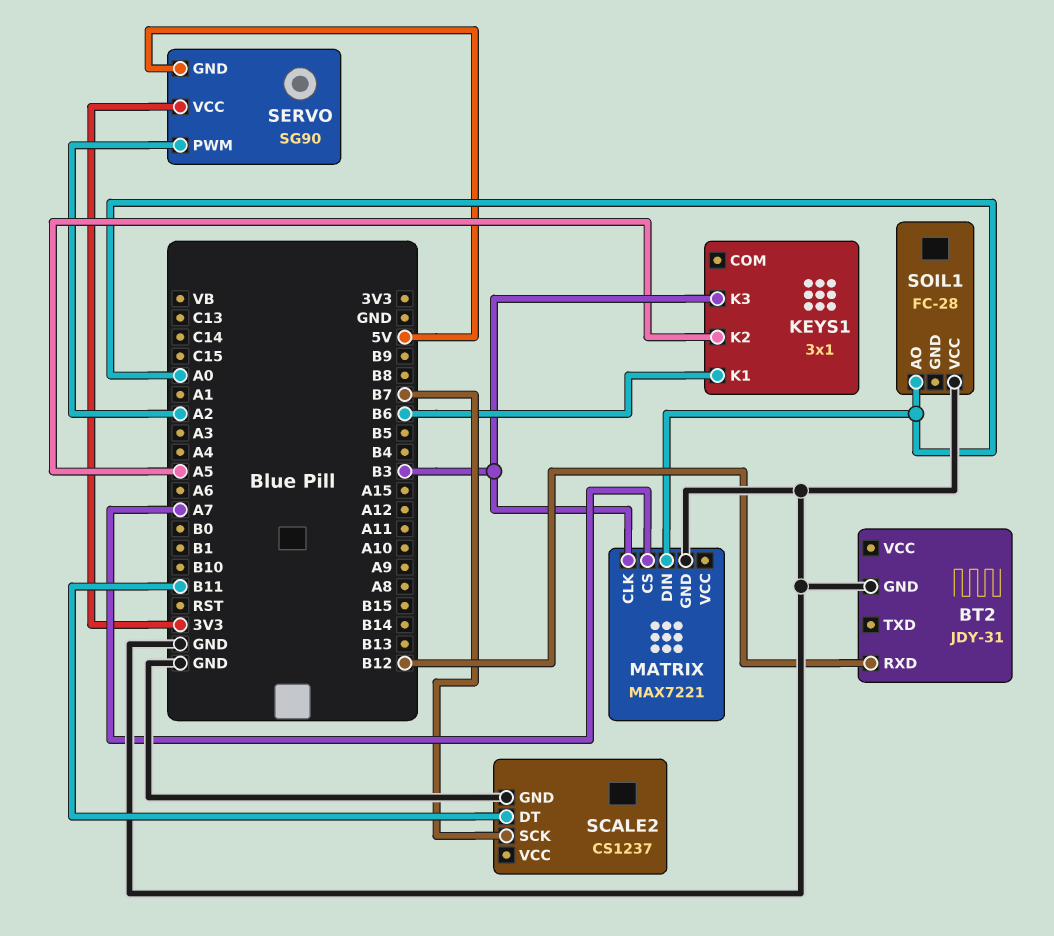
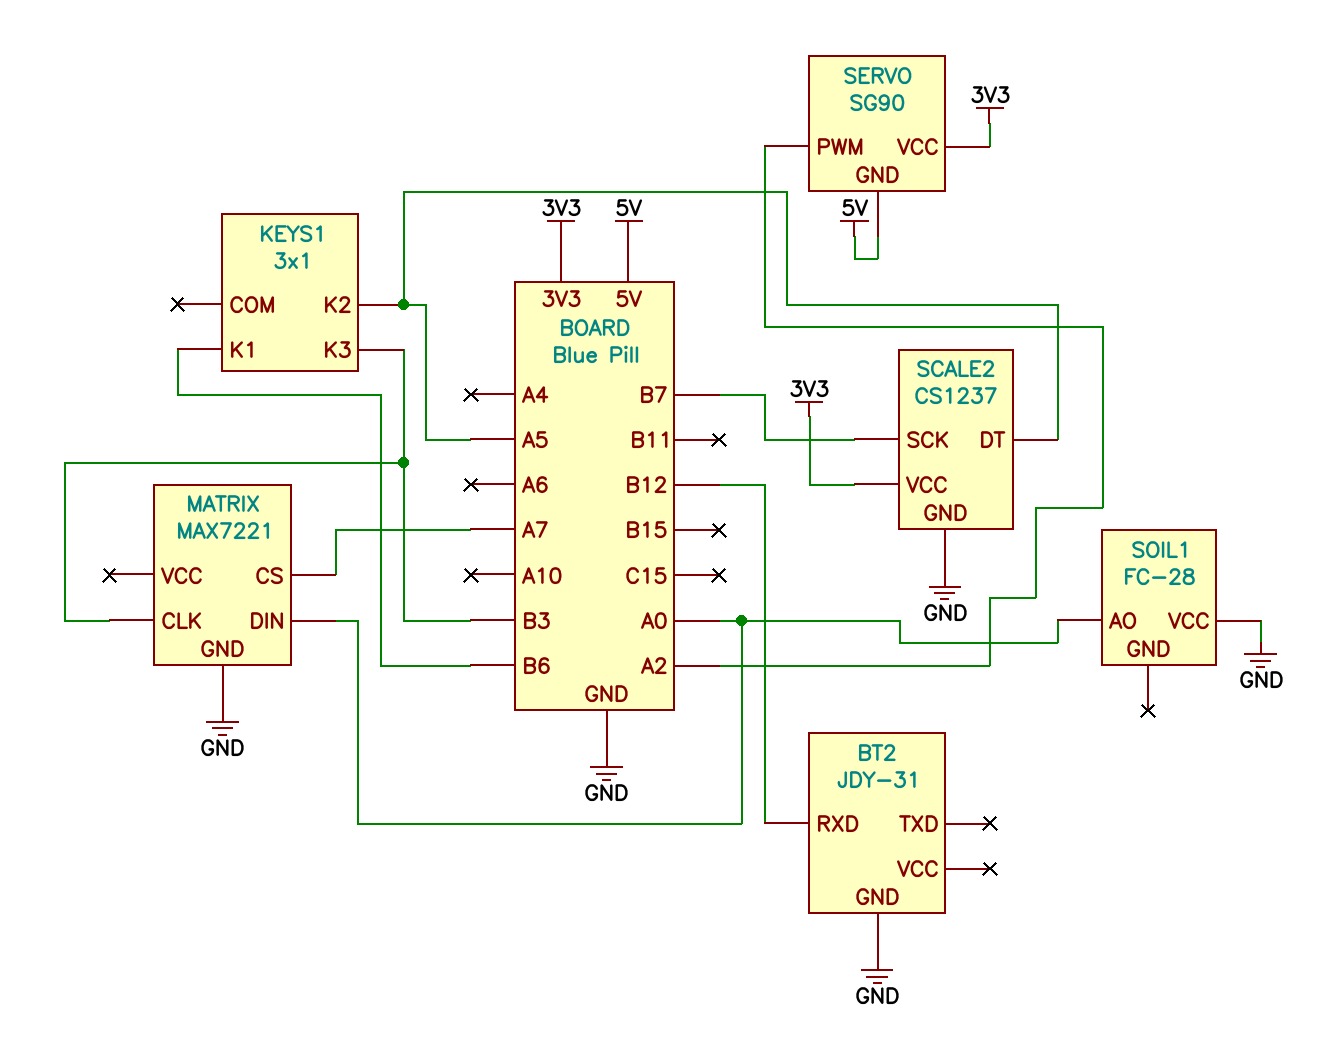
SCALE2 pin DT: B11 -> A5
SCALE2 pin VCC: none -> 3V3

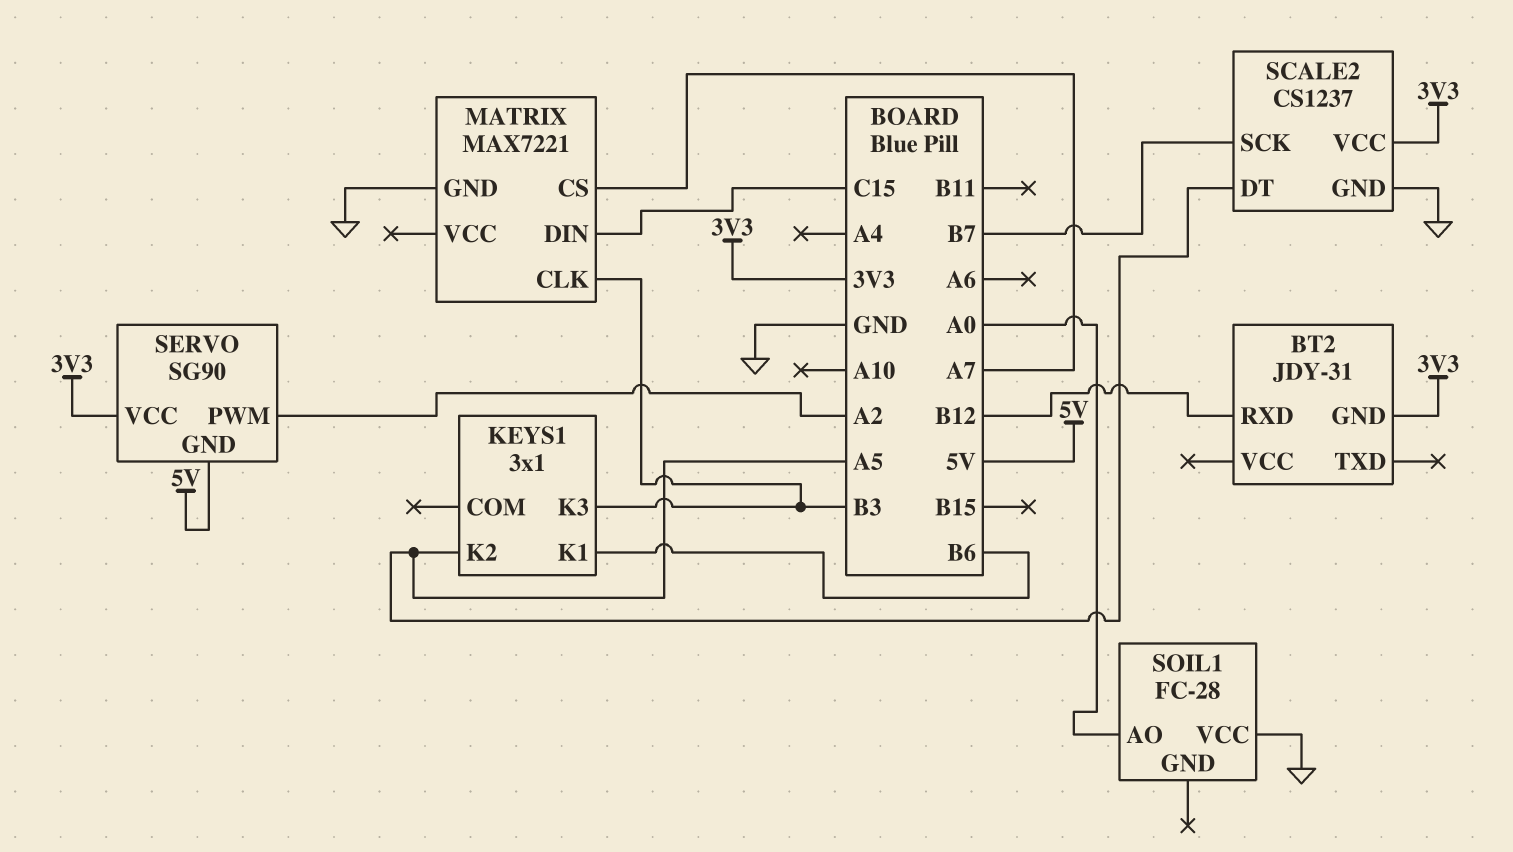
BT2 pin GND: GND -> 3V3
MATRIX pin DIN: A0 -> C15

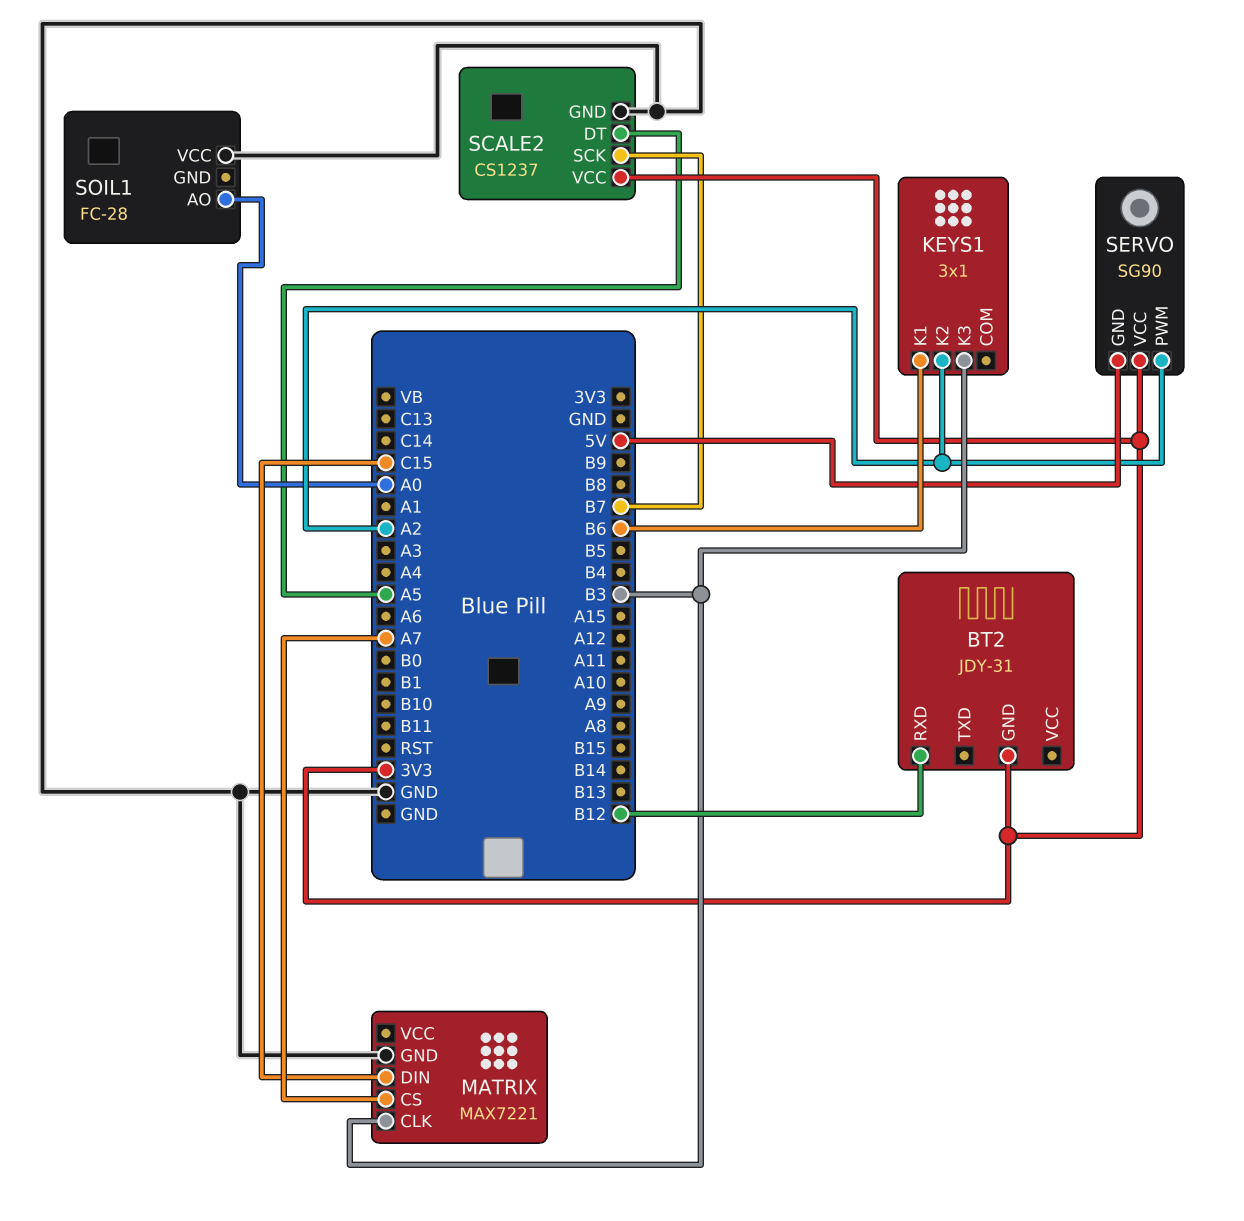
KEYS1 pin K2: A5 -> A2

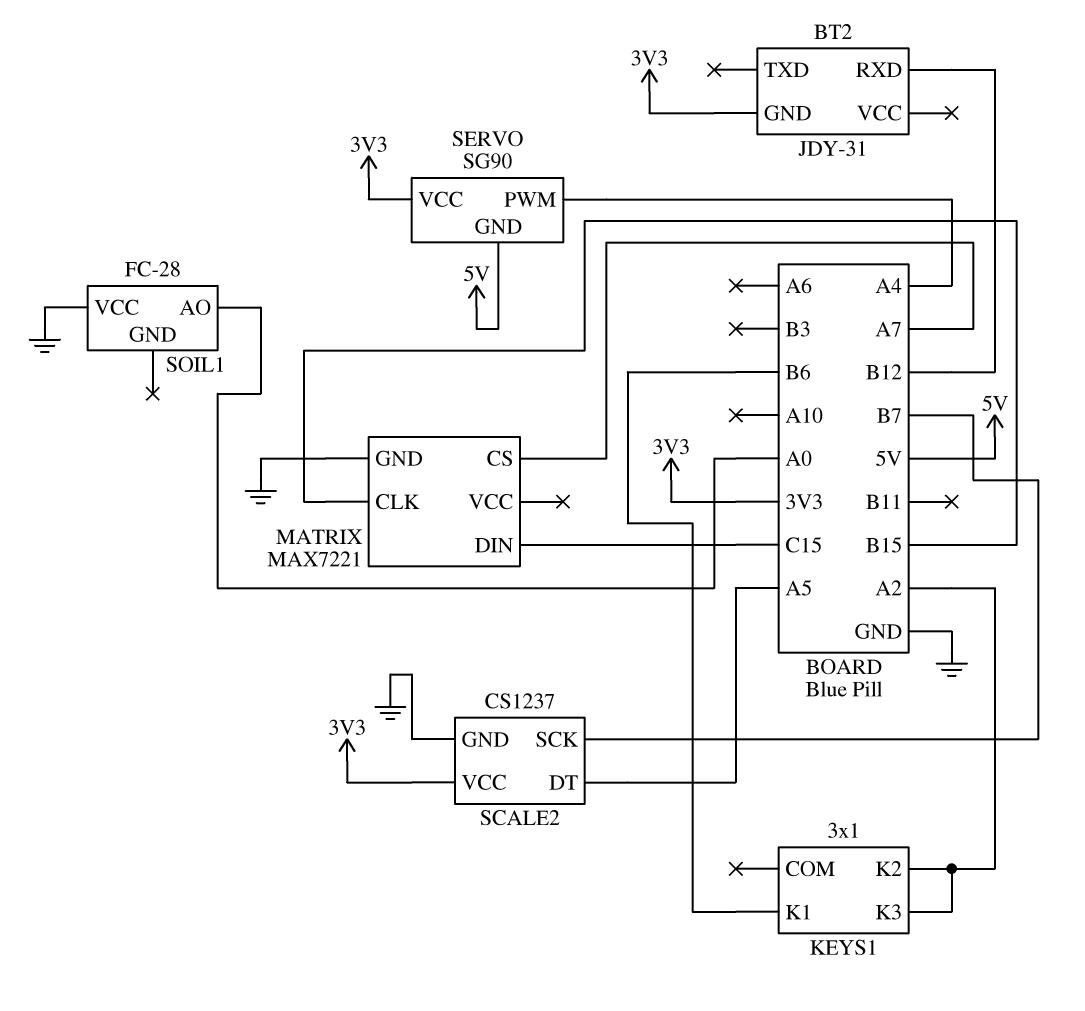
KEYS1 pin K3: B3 -> A2
MATRIX pin CLK: B3 -> B15
SERVO pin PWM: A2 -> A4

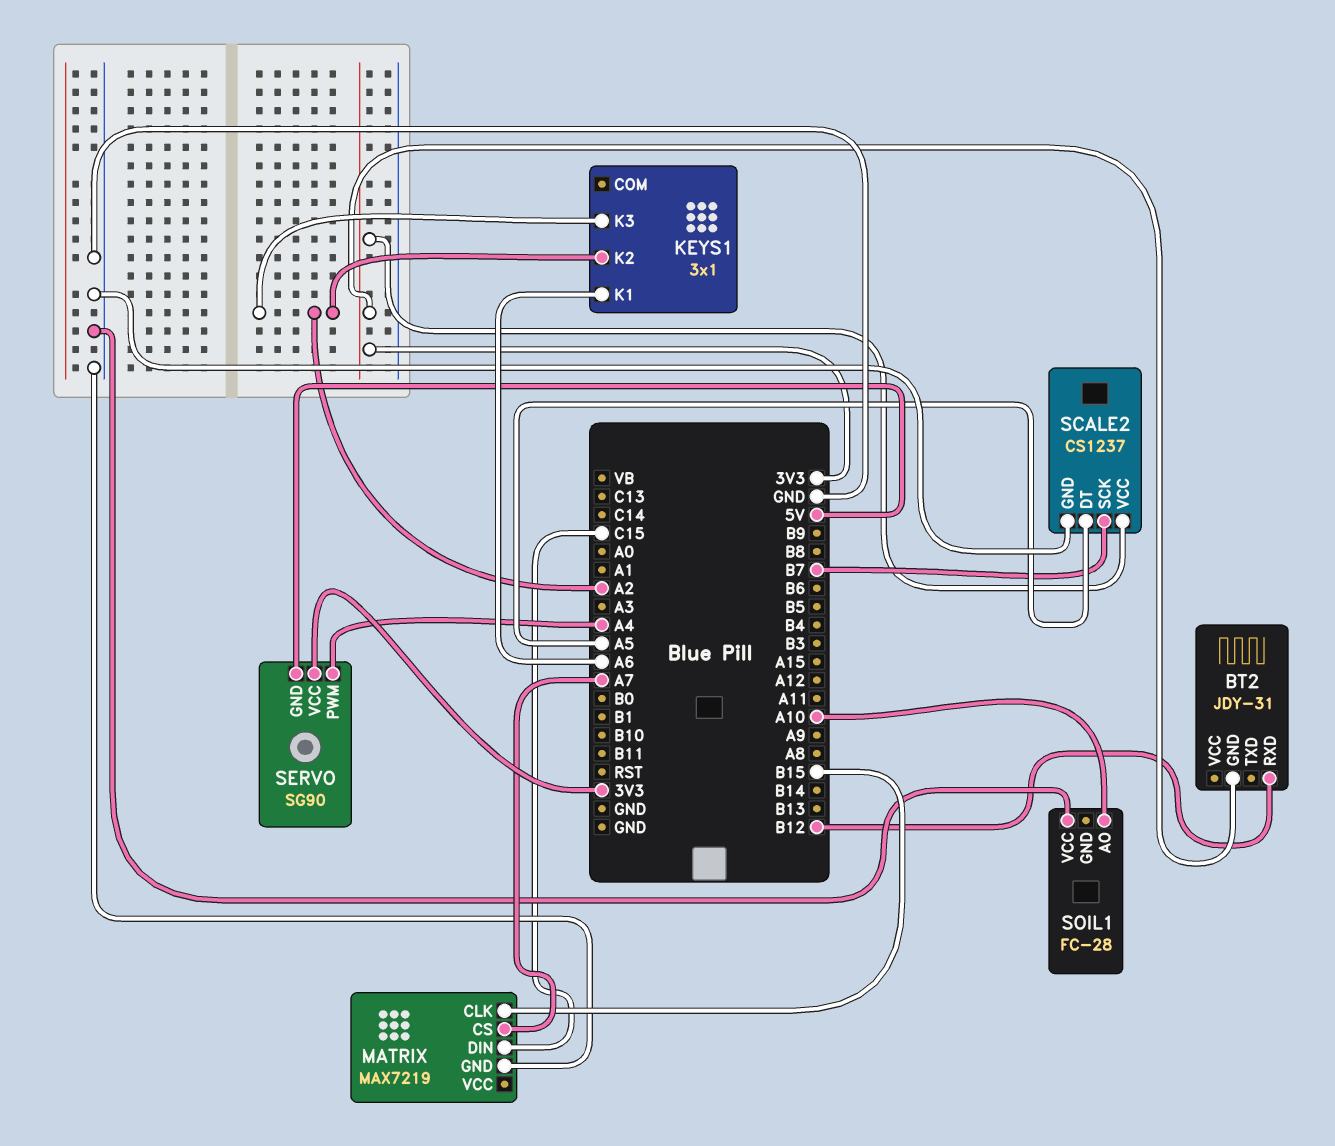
KEYS1 pin K1: B6 -> A6
MATRIX: MAX7221 -> MAX7219
SOIL1 pin AO: A0 -> A10

